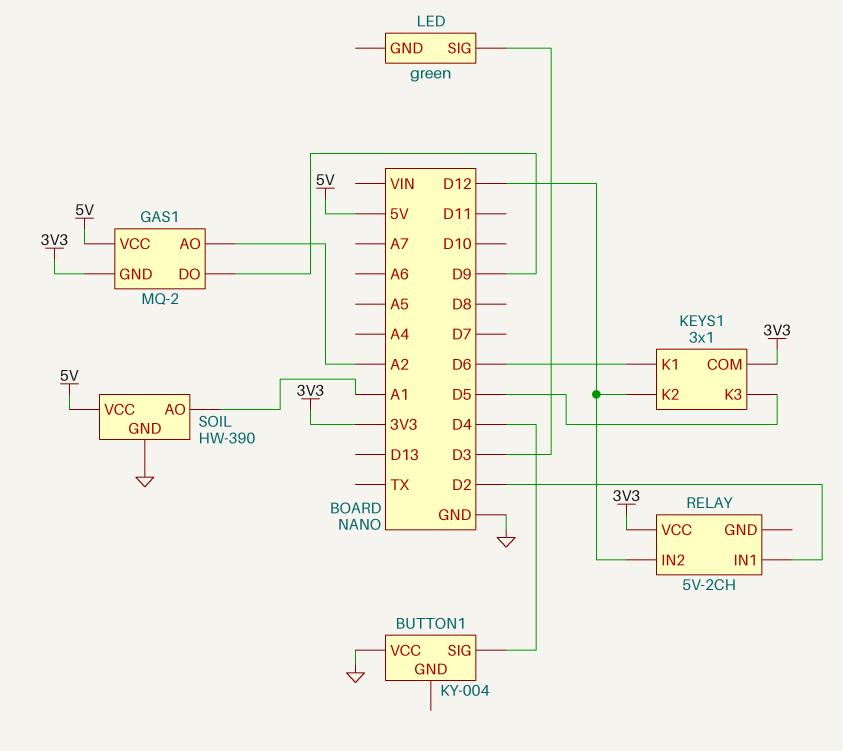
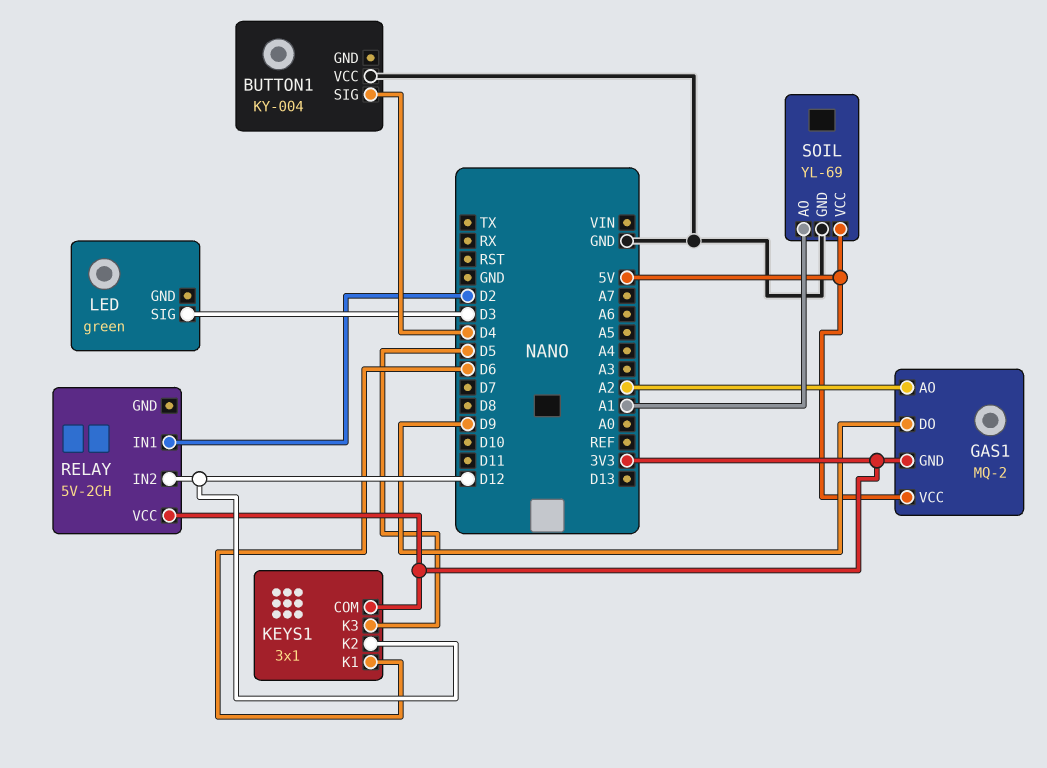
SOIL: HW-390 -> YL-69

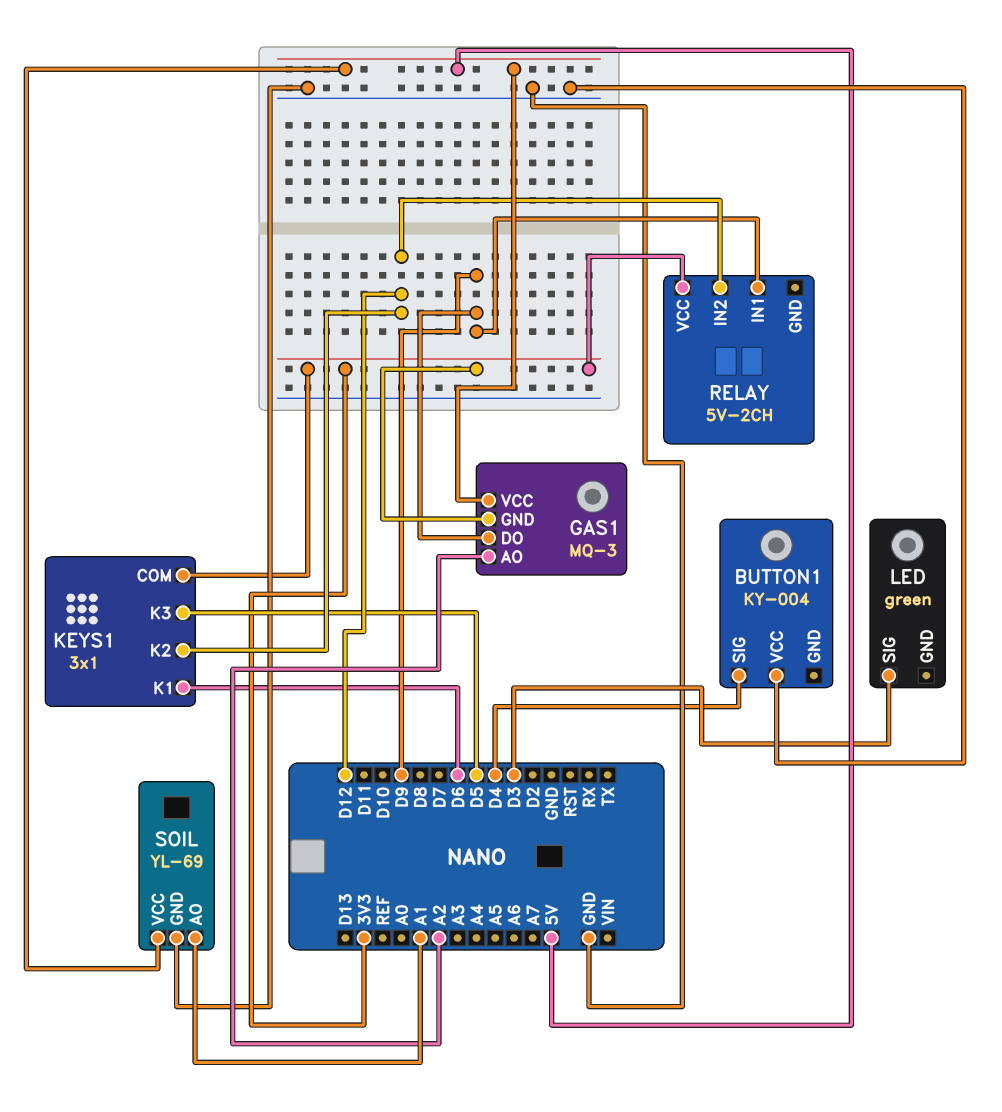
GAS1: MQ-2 -> MQ-3
RELAY pin IN1: D2 -> D9

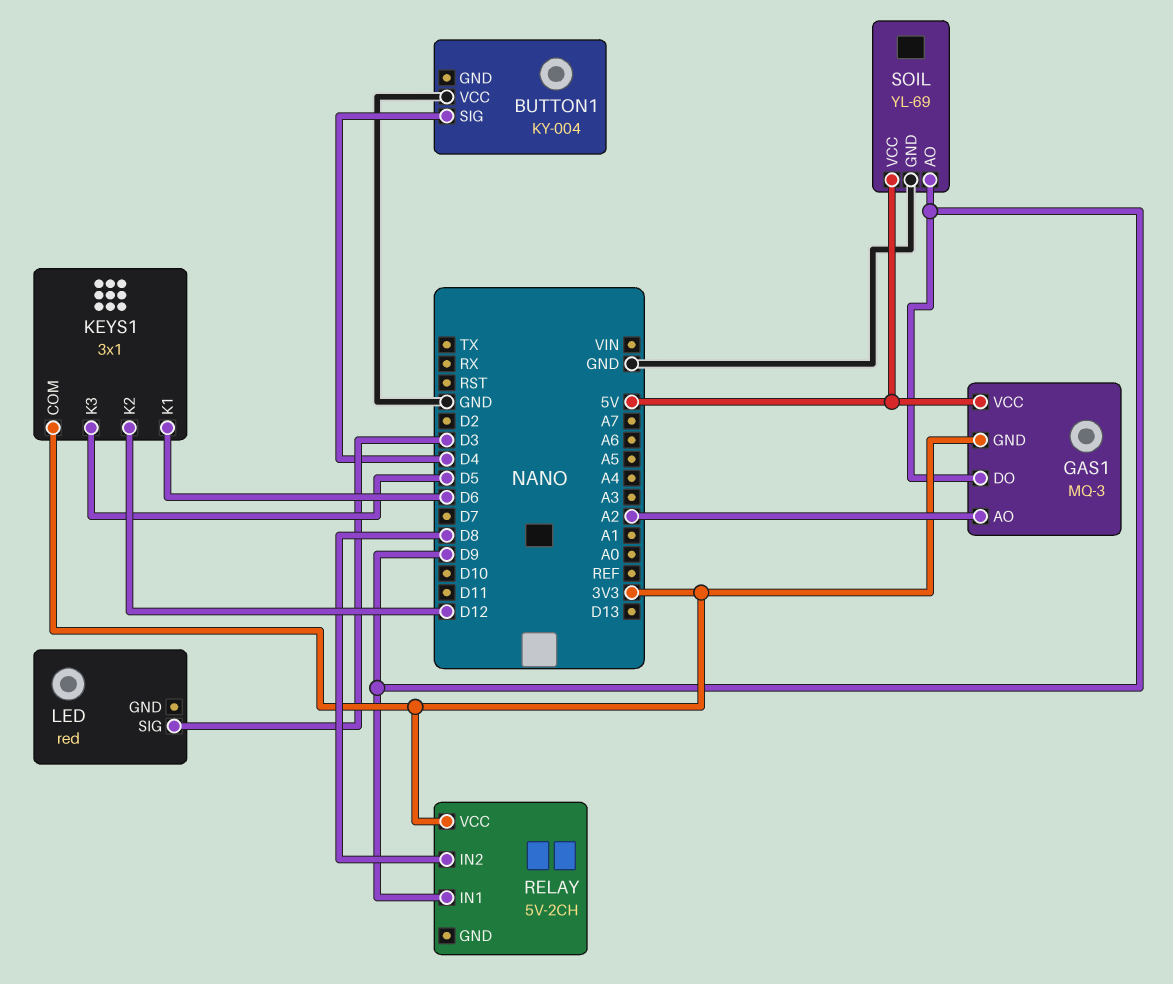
LED: green -> red
RELAY pin IN2: D12 -> D8
SOIL pin AO: A1 -> D9

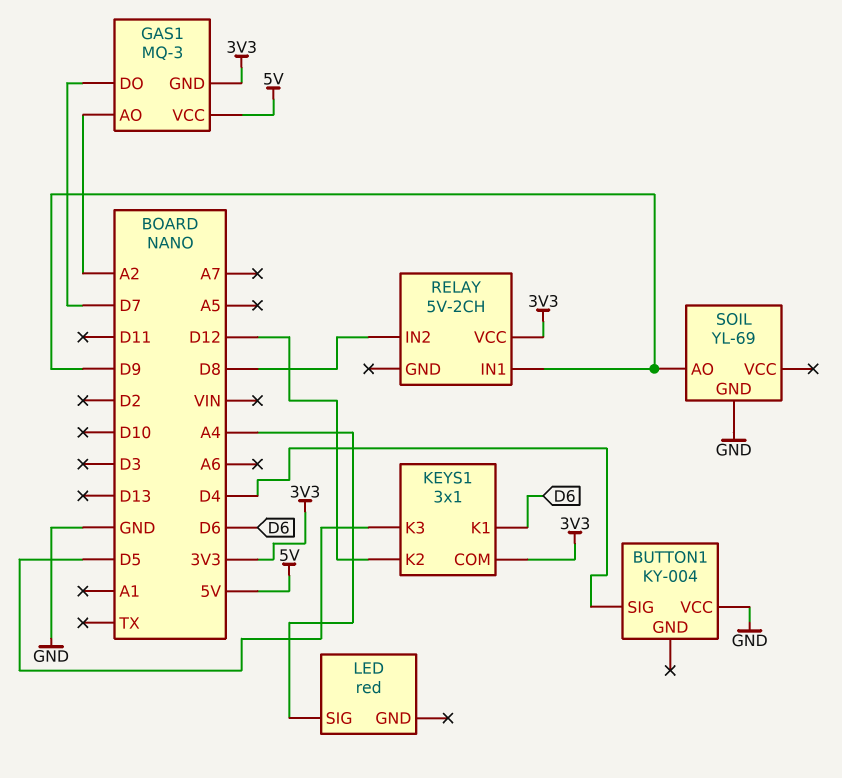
GAS1 pin DO: D9 -> D7
LED pin SIG: D3 -> A4
SOIL pin VCC: 5V -> none

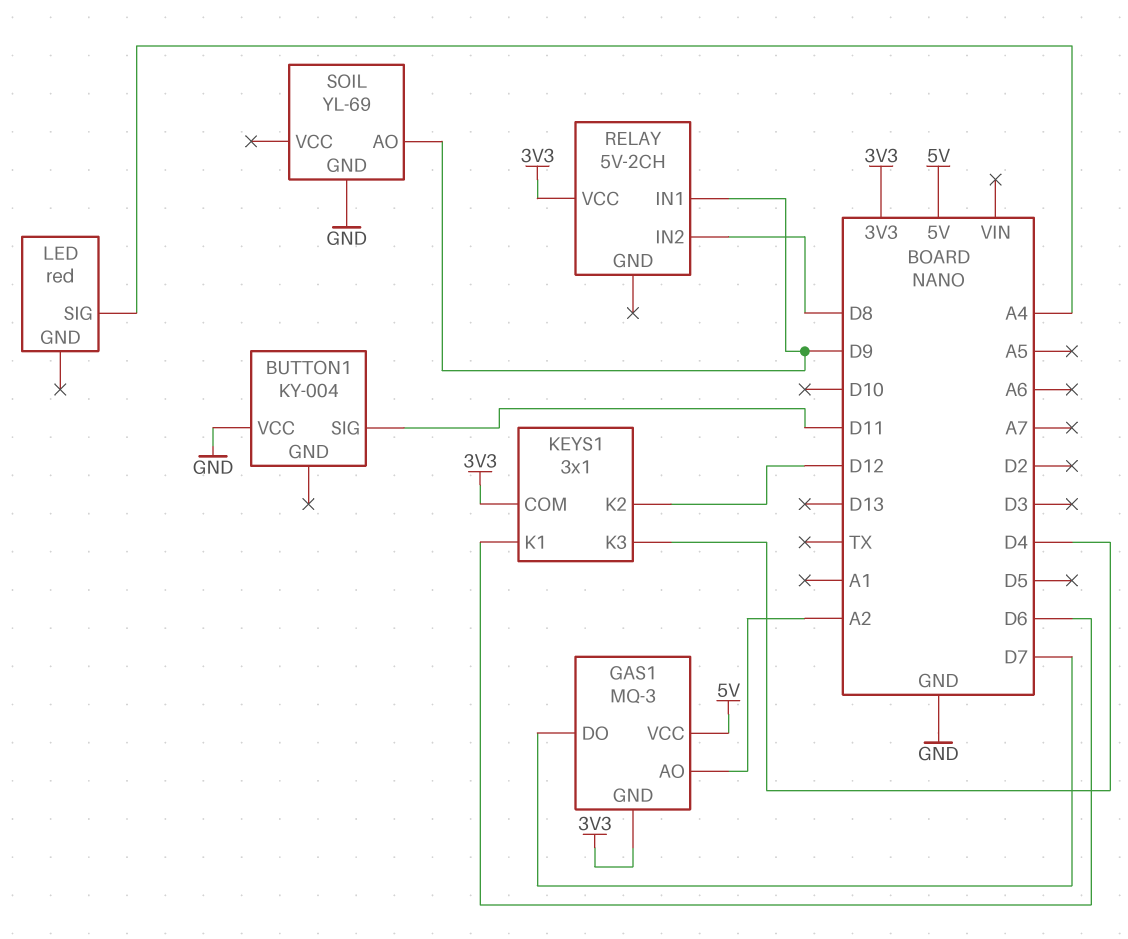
BUTTON1 pin SIG: D4 -> D11
KEYS1 pin K3: D5 -> D4

